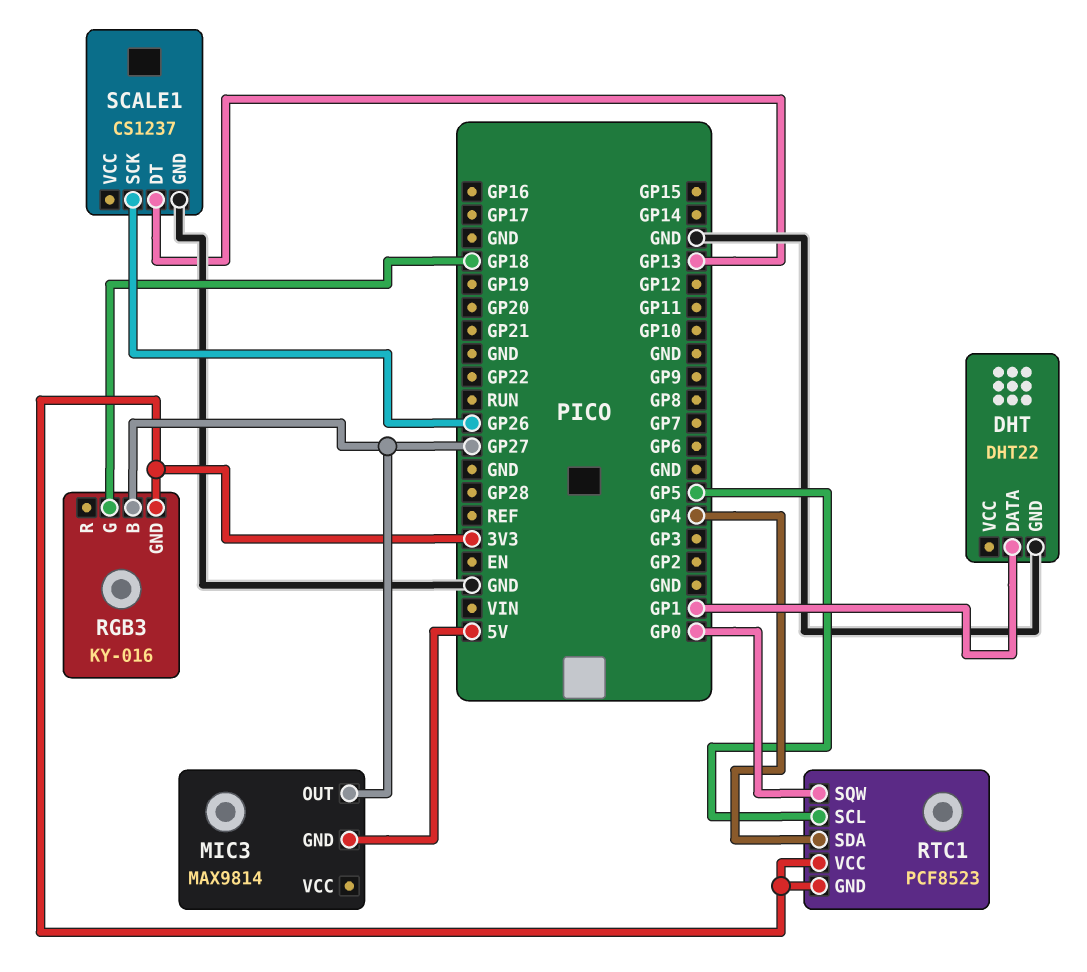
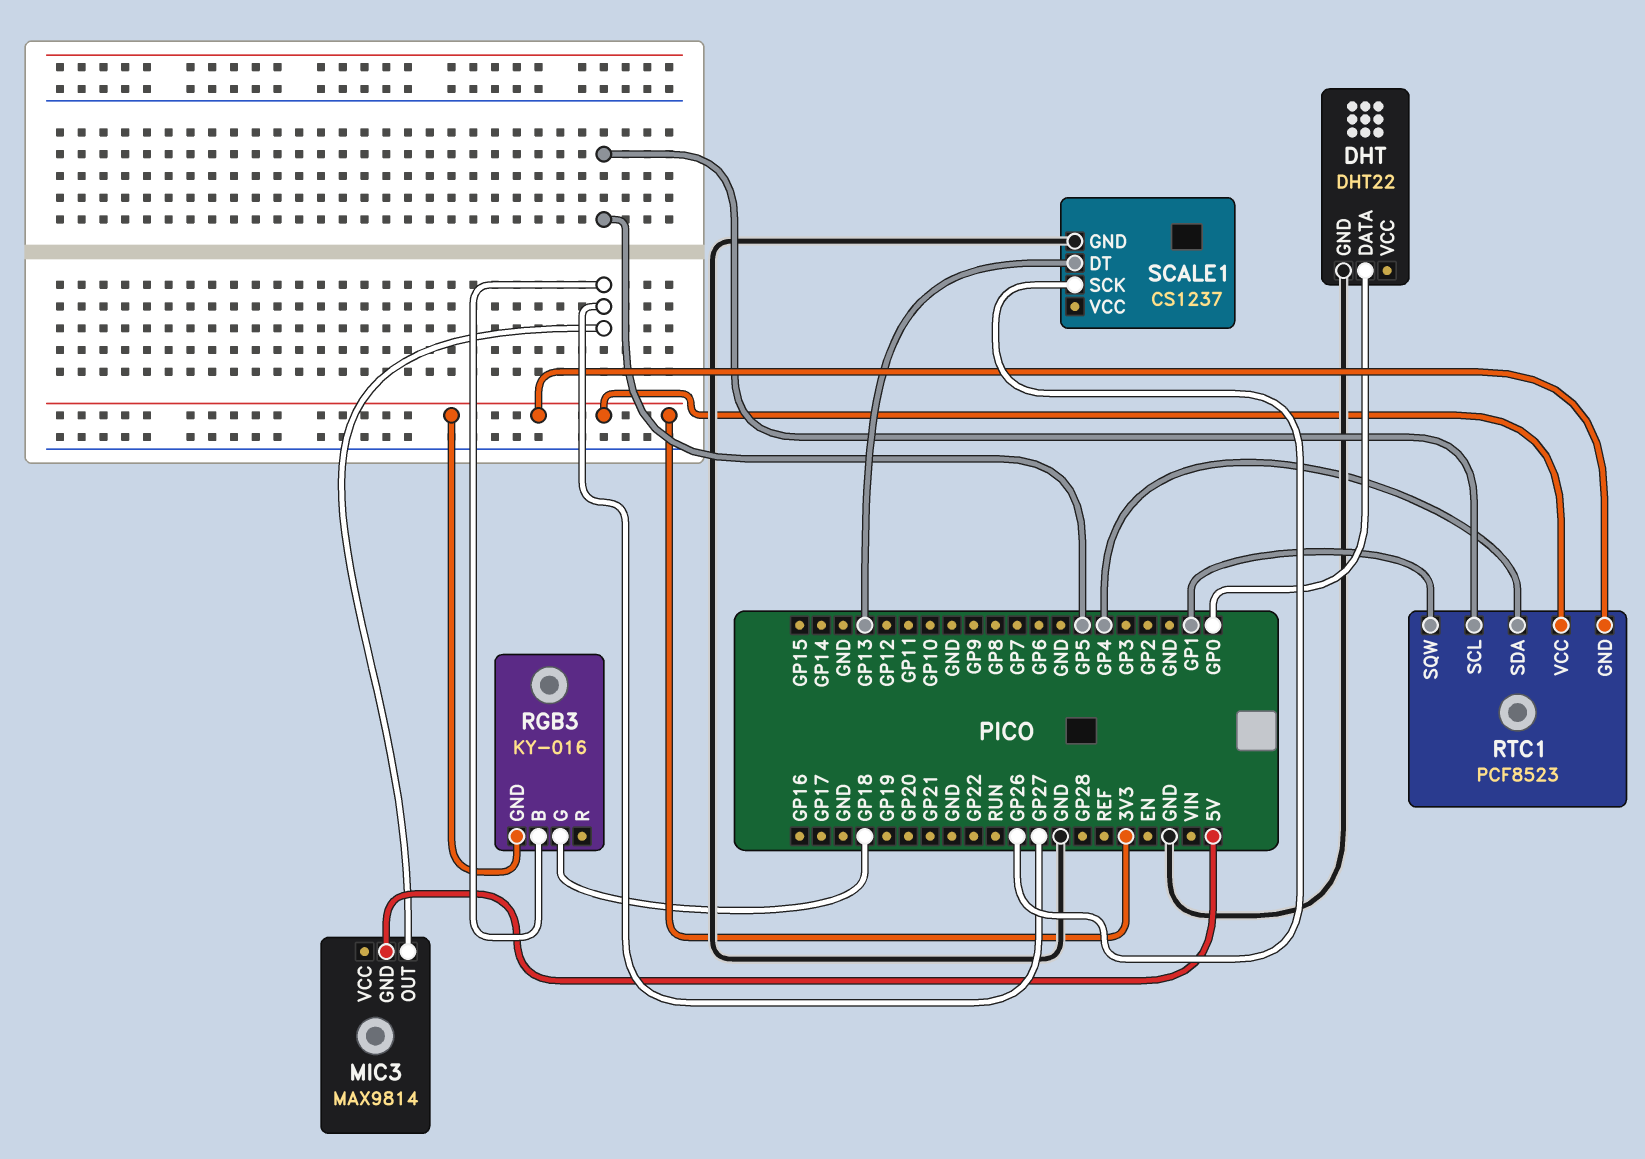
DHT pin DATA: GP1 -> GP0
RTC1 pin SQW: GP0 -> GP1

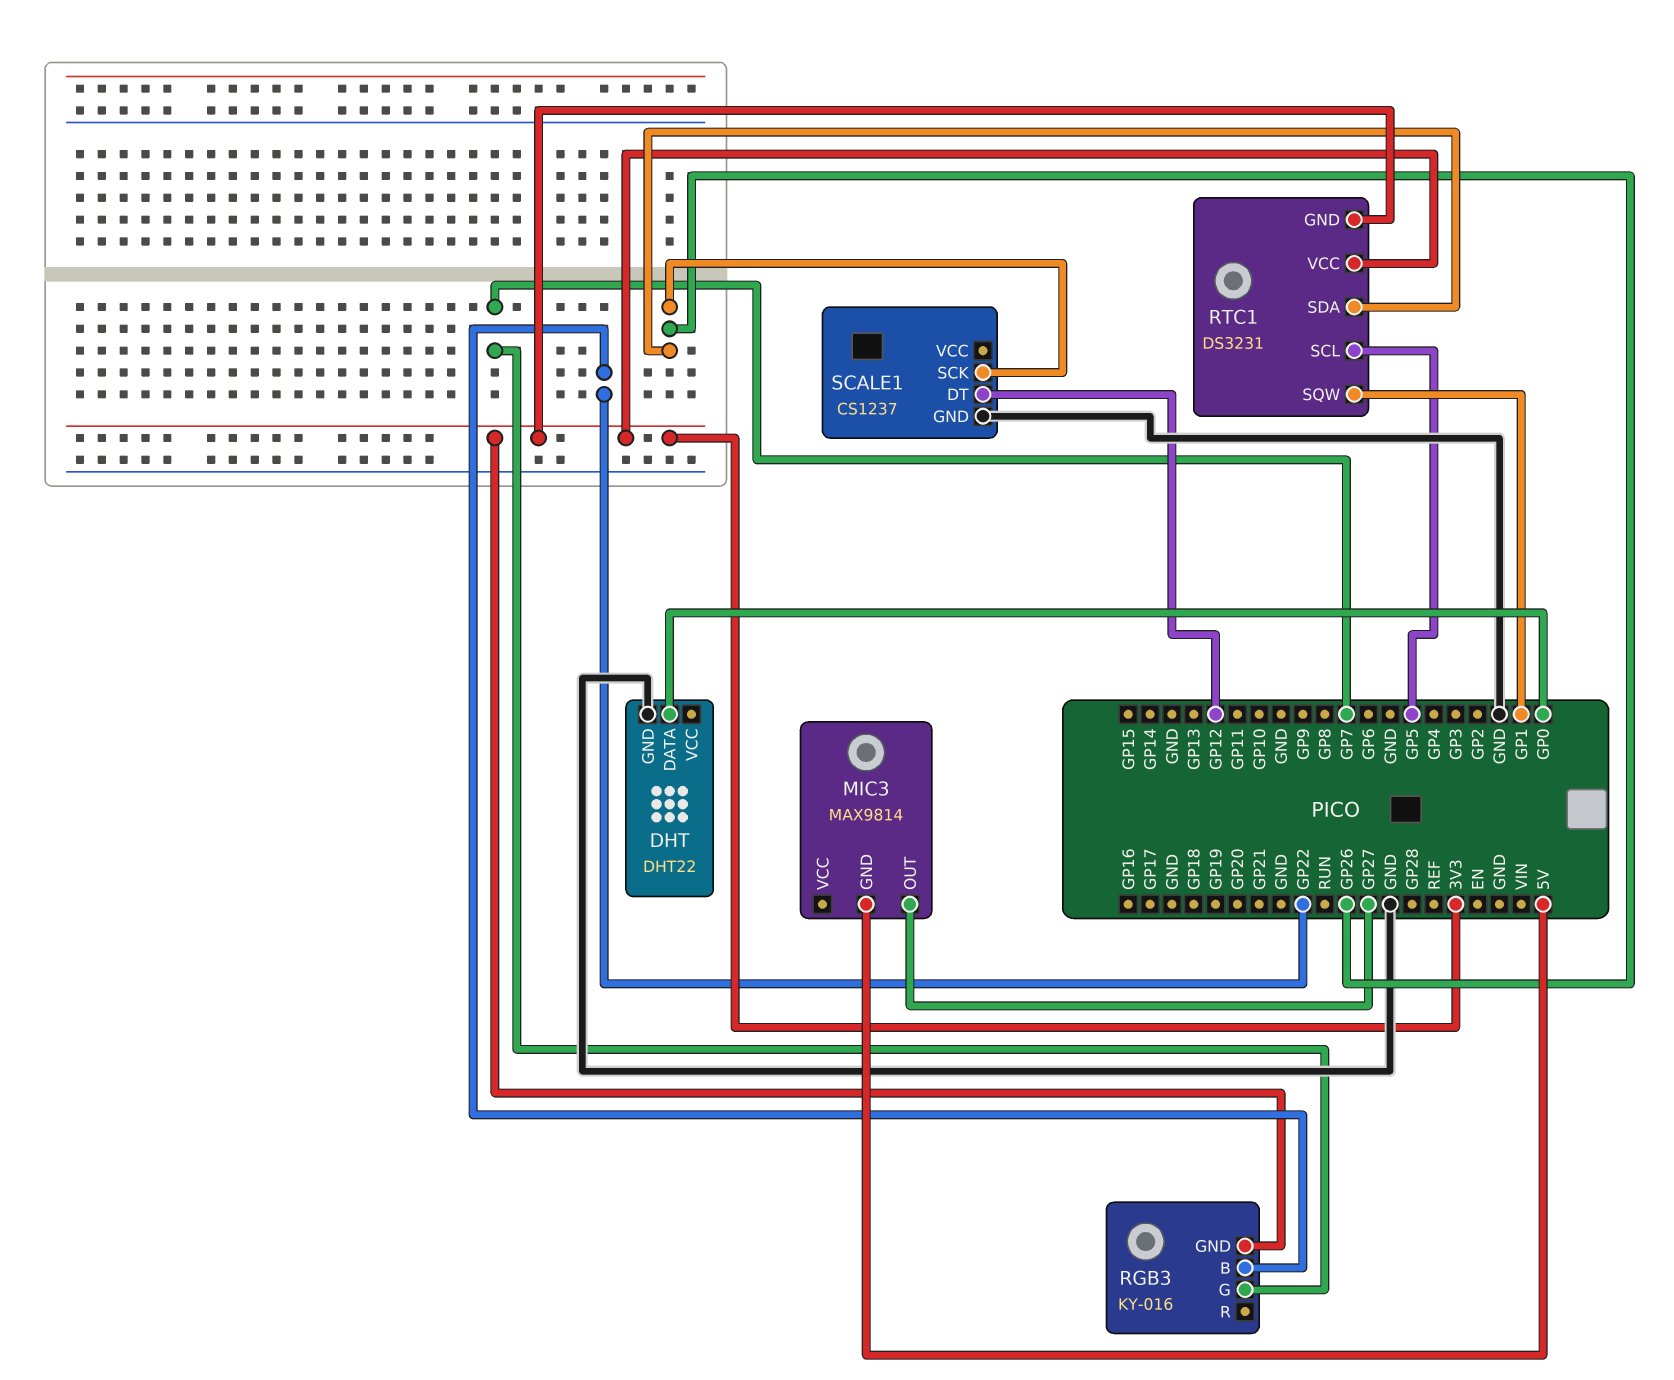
RGB3 pin B: GP27 -> GP22
RGB3 pin G: GP18 -> GP7
RTC1: PCF8523 -> DS3231
RTC1 pin SDA: GP4 -> GP26
SCALE1 pin DT: GP13 -> GP12

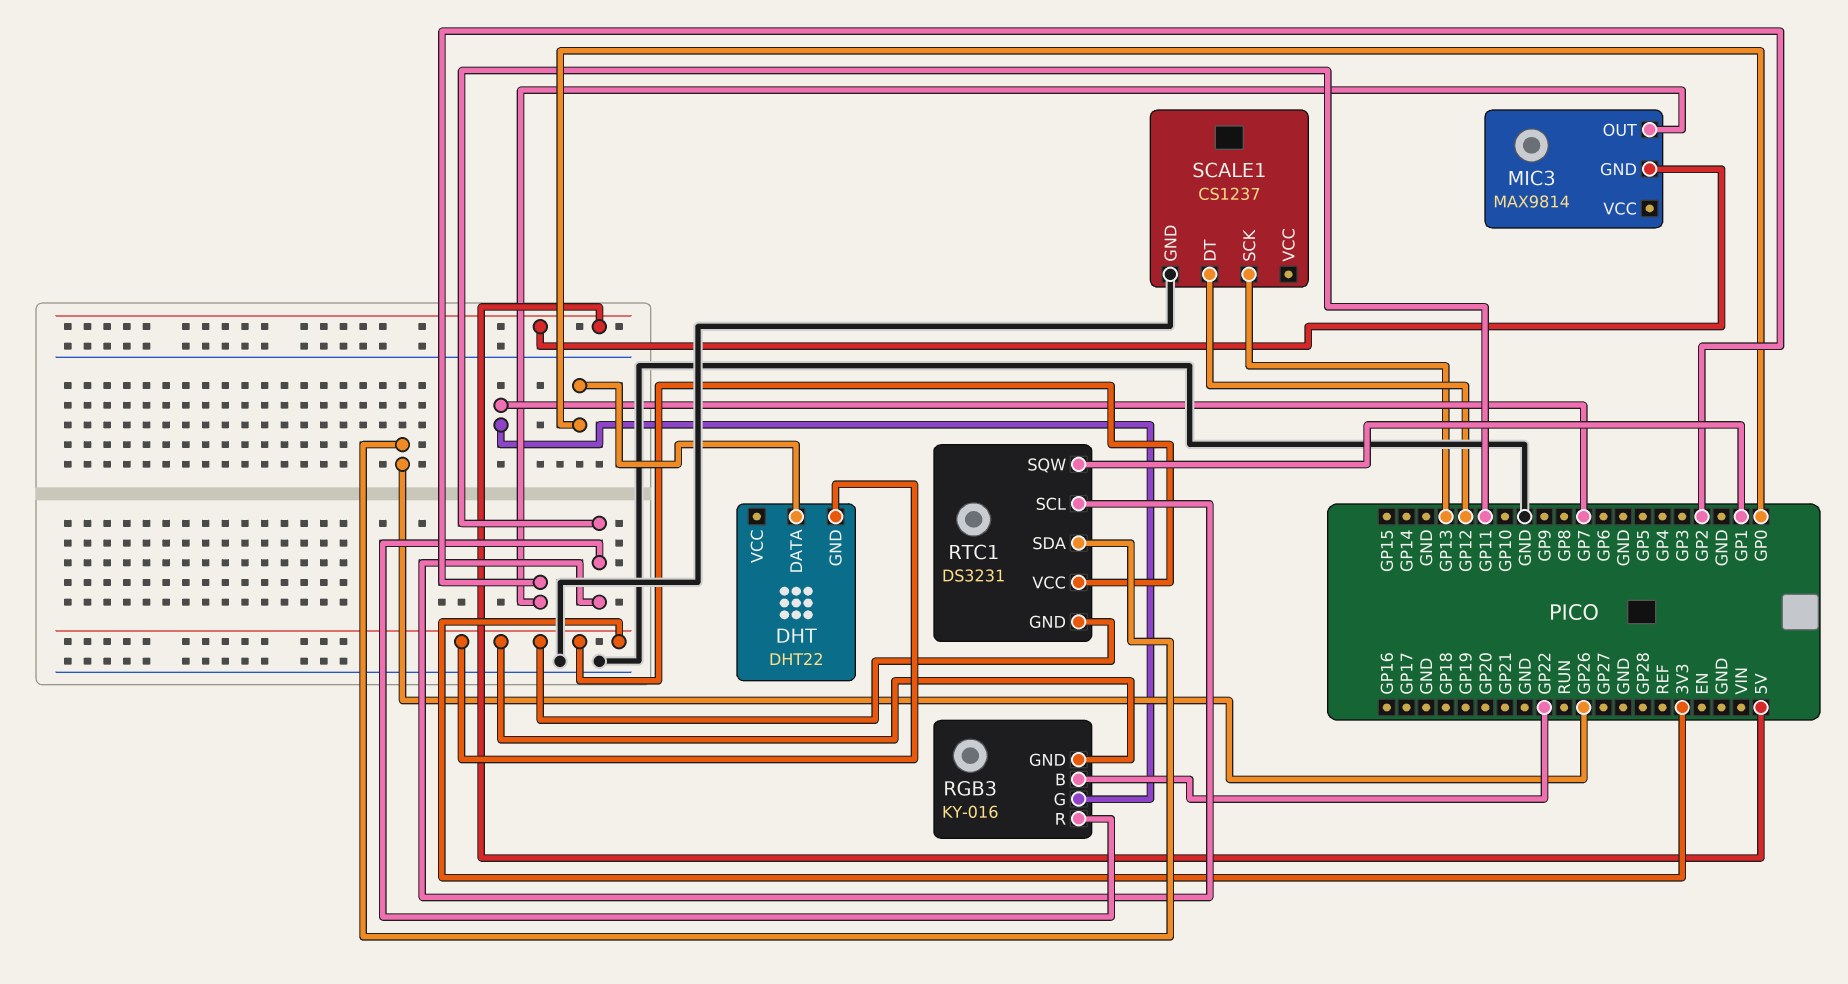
DHT pin GND: GND -> 3V3
MIC3 pin OUT: GP27 -> GP2
RGB3 pin R: none -> GP11
RTC1 pin SCL: GP5 -> GP11
SCALE1 pin SCK: GP26 -> GP13

